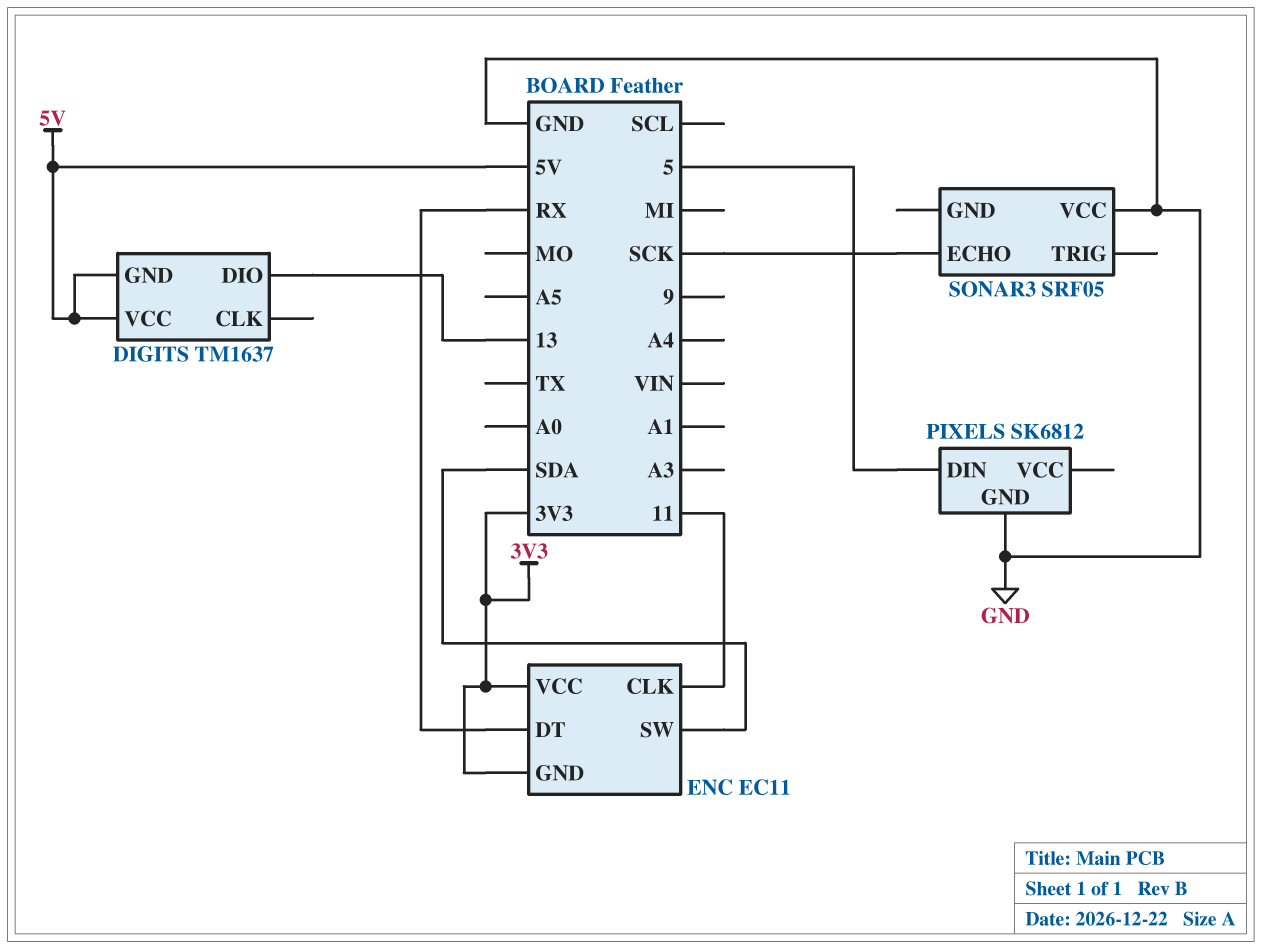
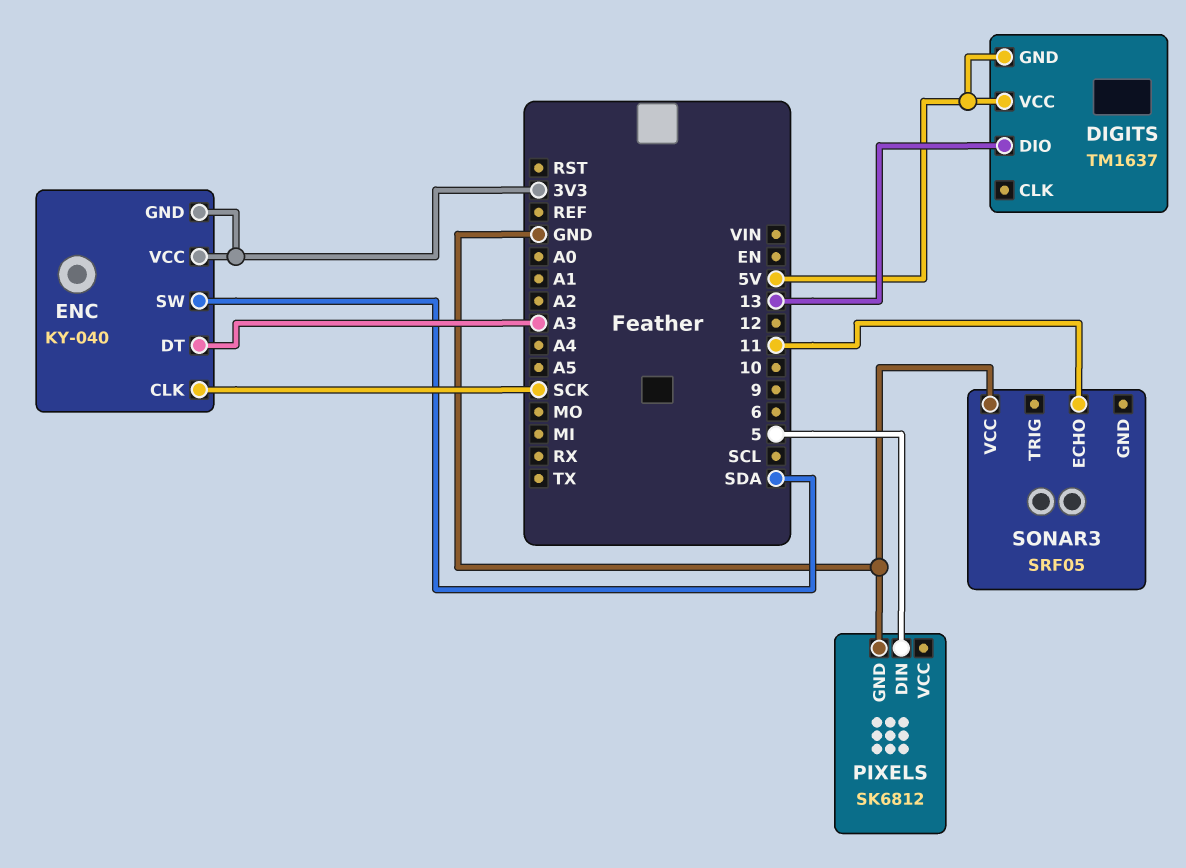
ENC: EC11 -> KY-040
ENC pin CLK: 11 -> SCK
ENC pin DT: RX -> A3
SONAR3 pin ECHO: SCK -> 11

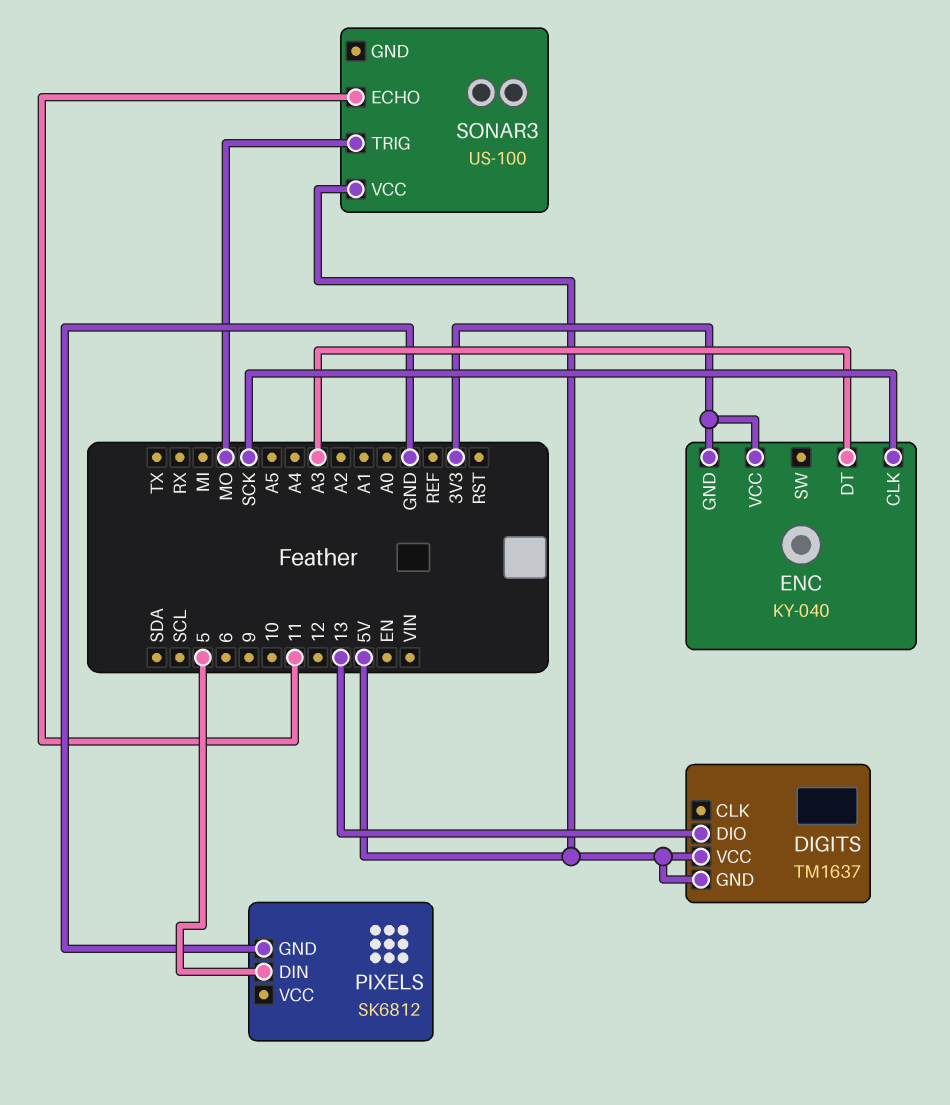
ENC pin SW: SDA -> none
SONAR3: SRF05 -> US-100
SONAR3 pin TRIG: none -> MO
SONAR3 pin VCC: GND -> 5V

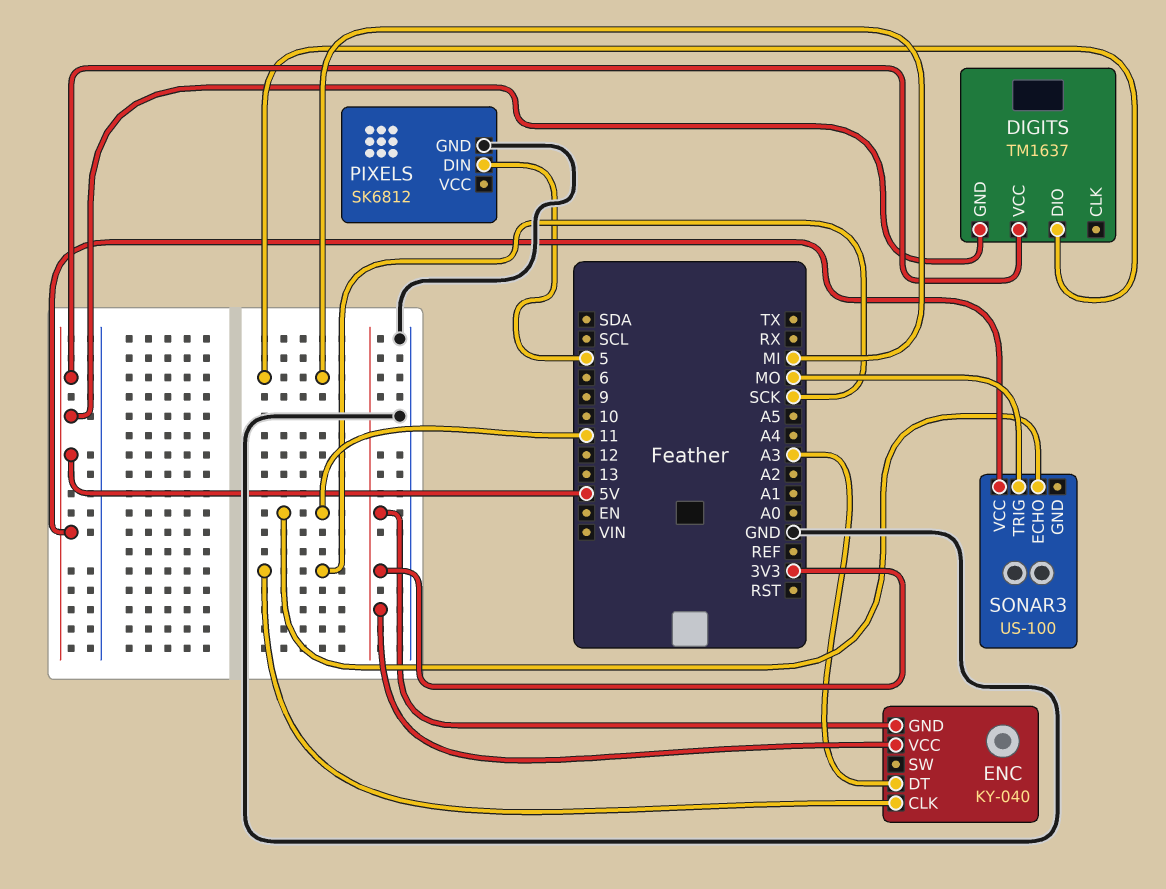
DIGITS pin DIO: 13 -> MI

